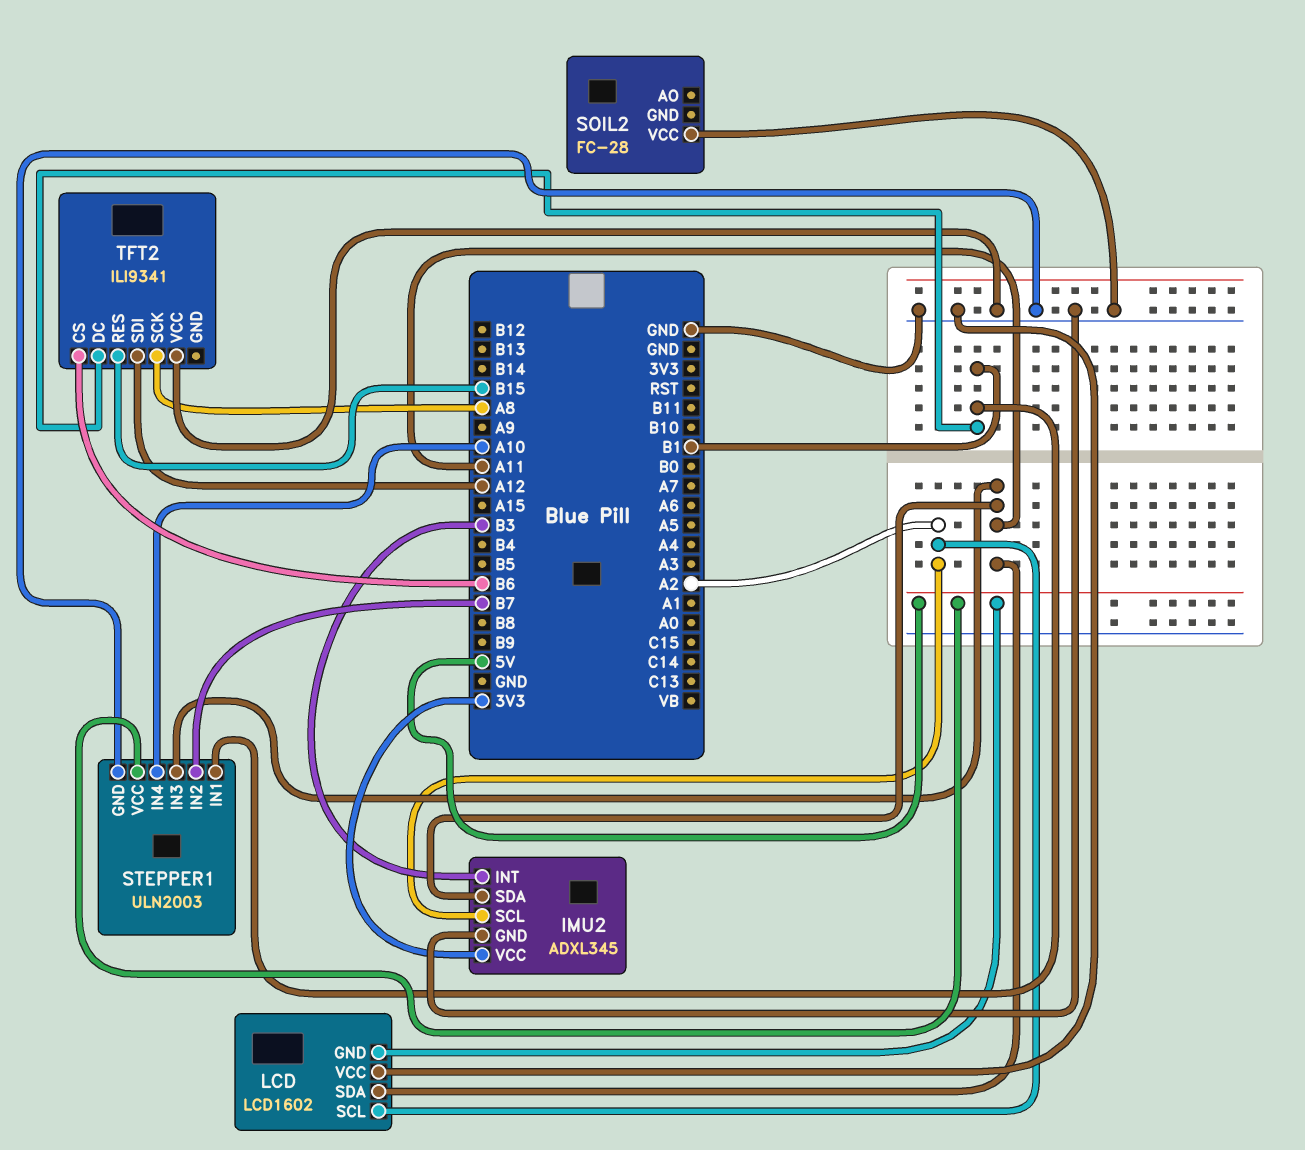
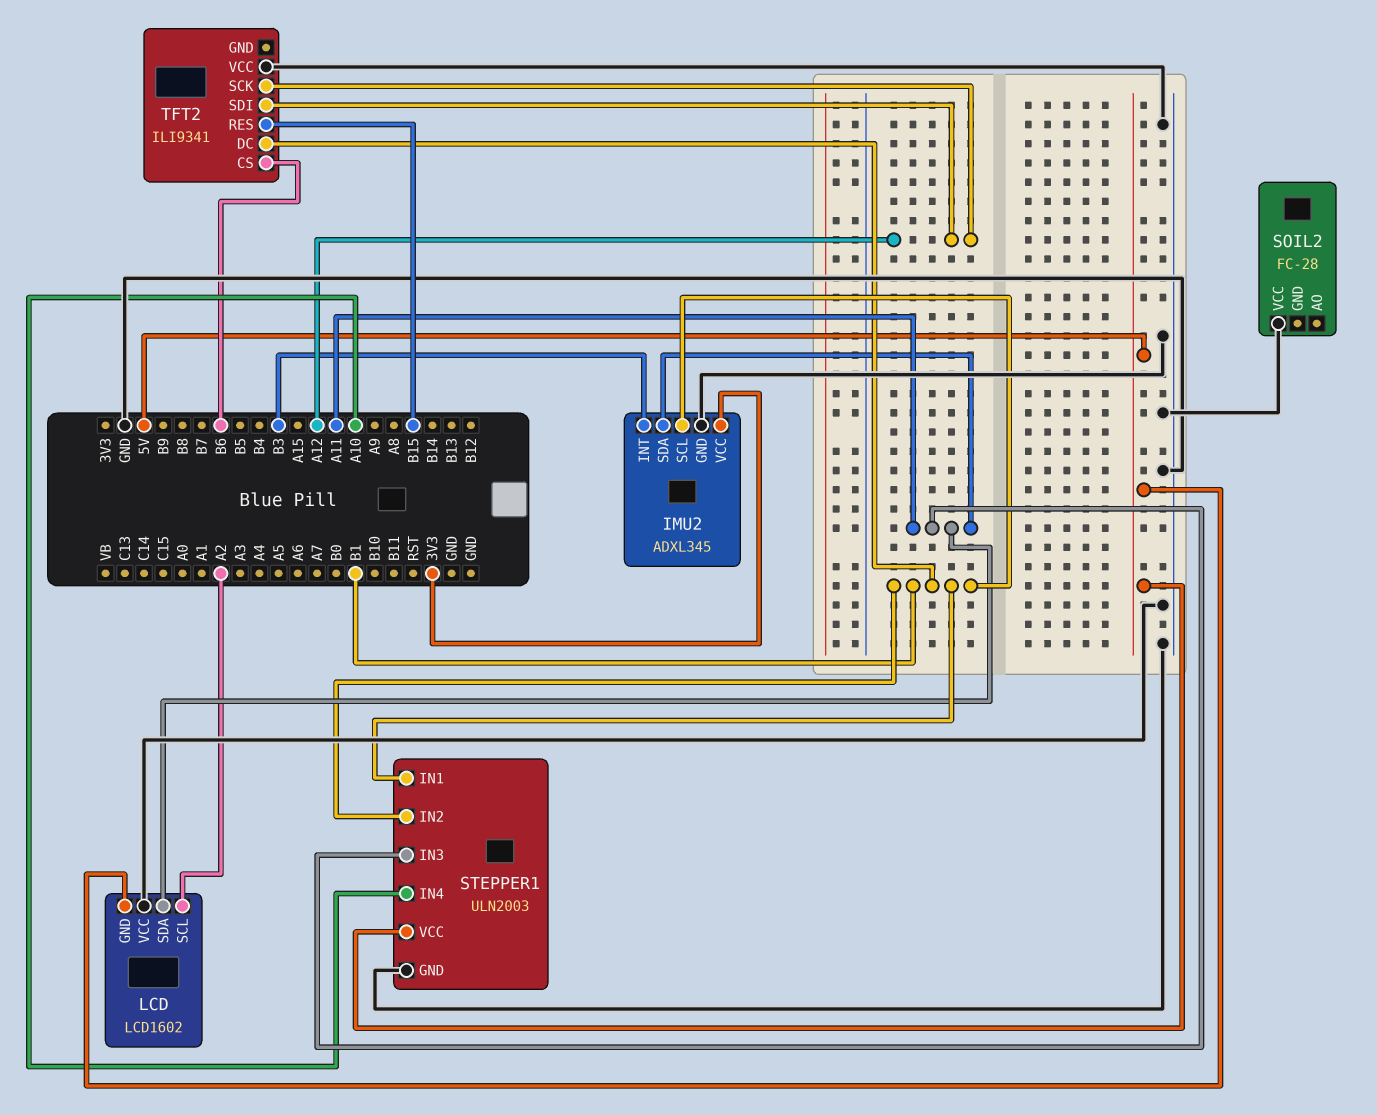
IMU2 pin SCL: A2 -> B1
STEPPER1 pin IN2: B7 -> B1
TFT2 pin SCK: A8 -> A12

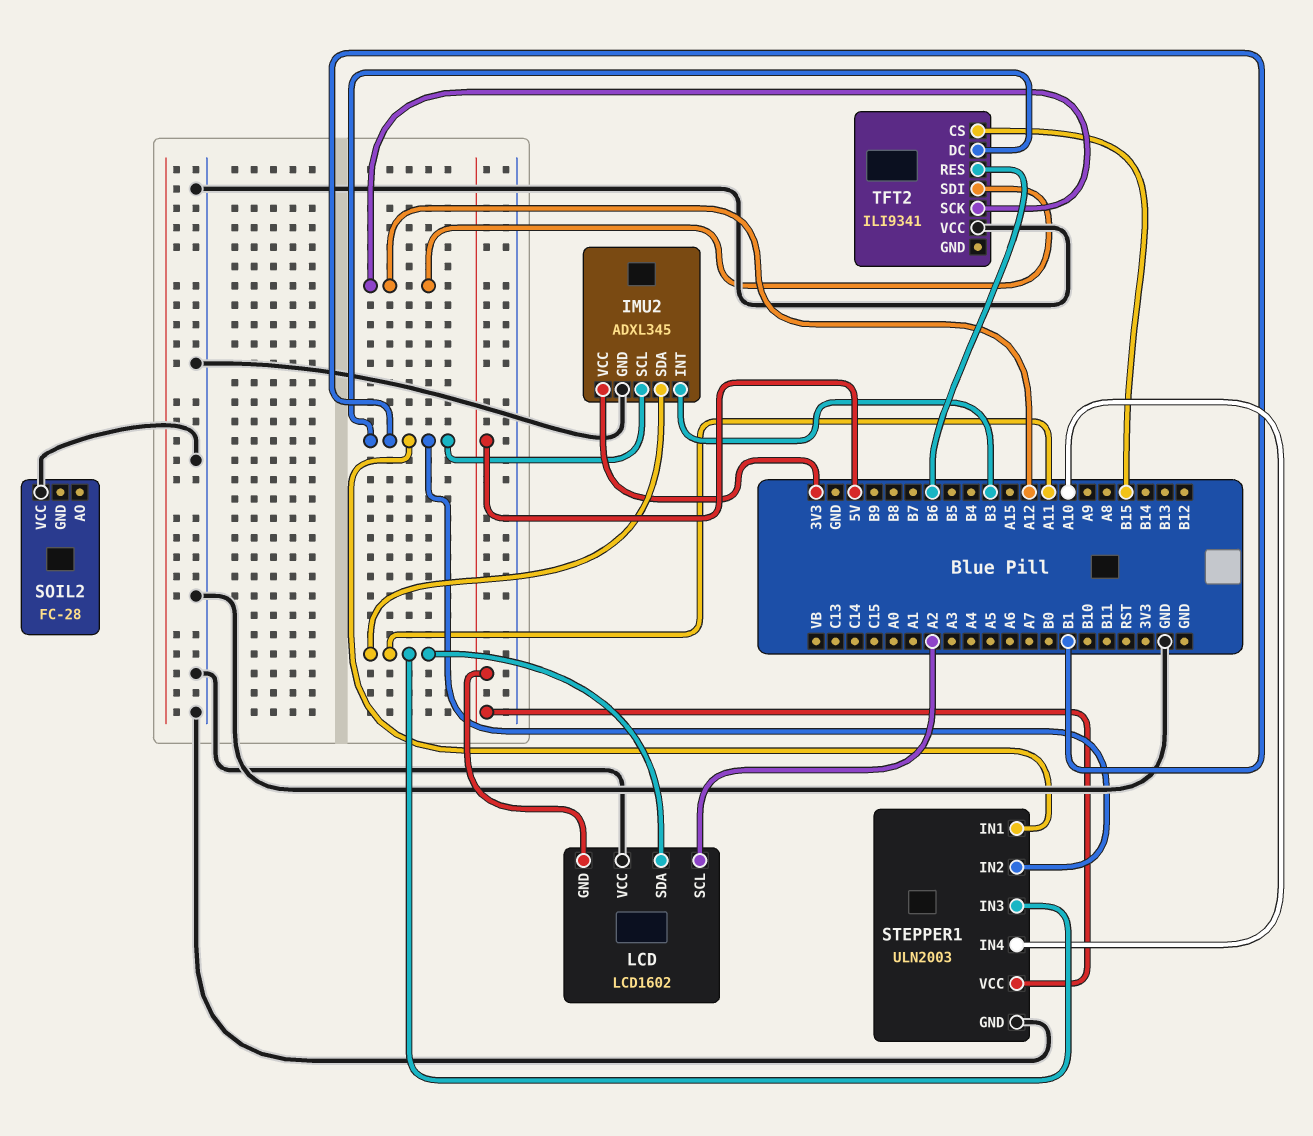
TFT2 pin CS: B6 -> B15
TFT2 pin RES: B15 -> B6

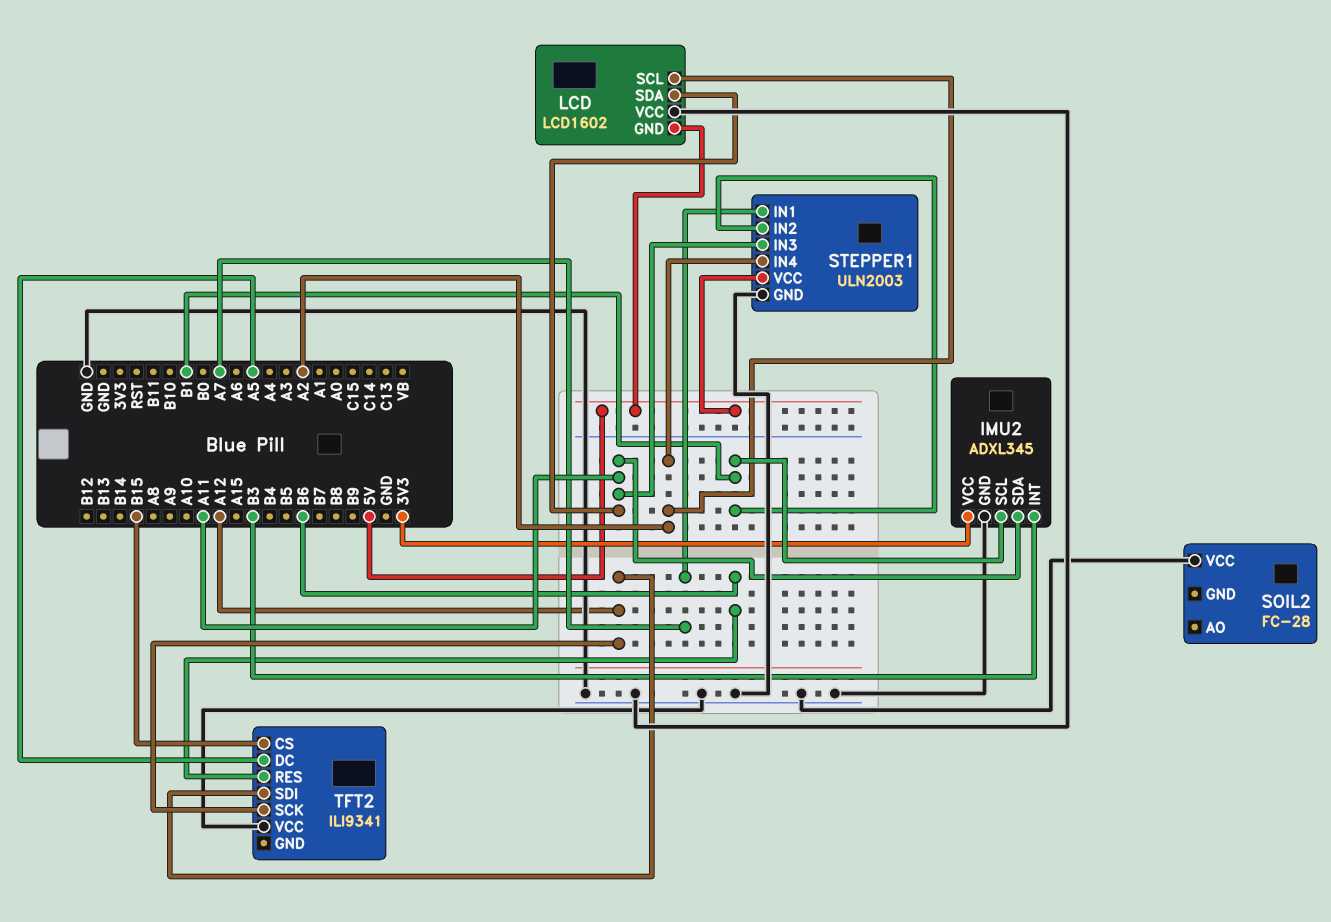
STEPPER1 pin IN1: B1 -> A7
STEPPER1 pin IN4: A10 -> A2
TFT2 pin DC: B1 -> A5

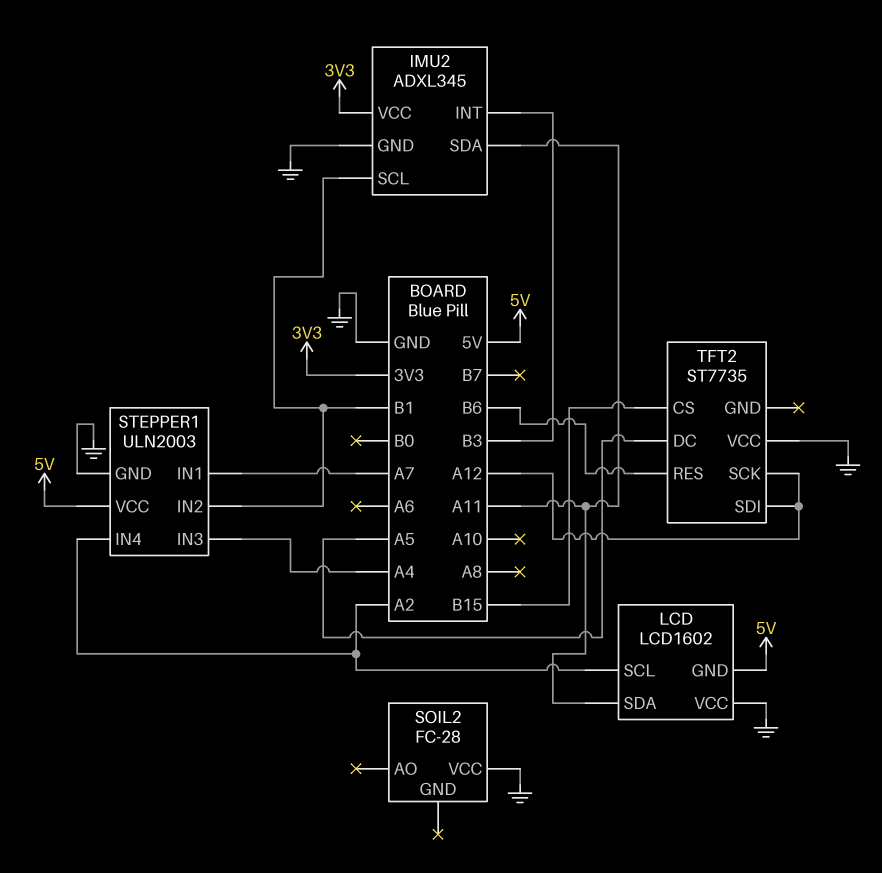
STEPPER1 pin IN3: A11 -> A4
TFT2: ILI9341 -> ST7735

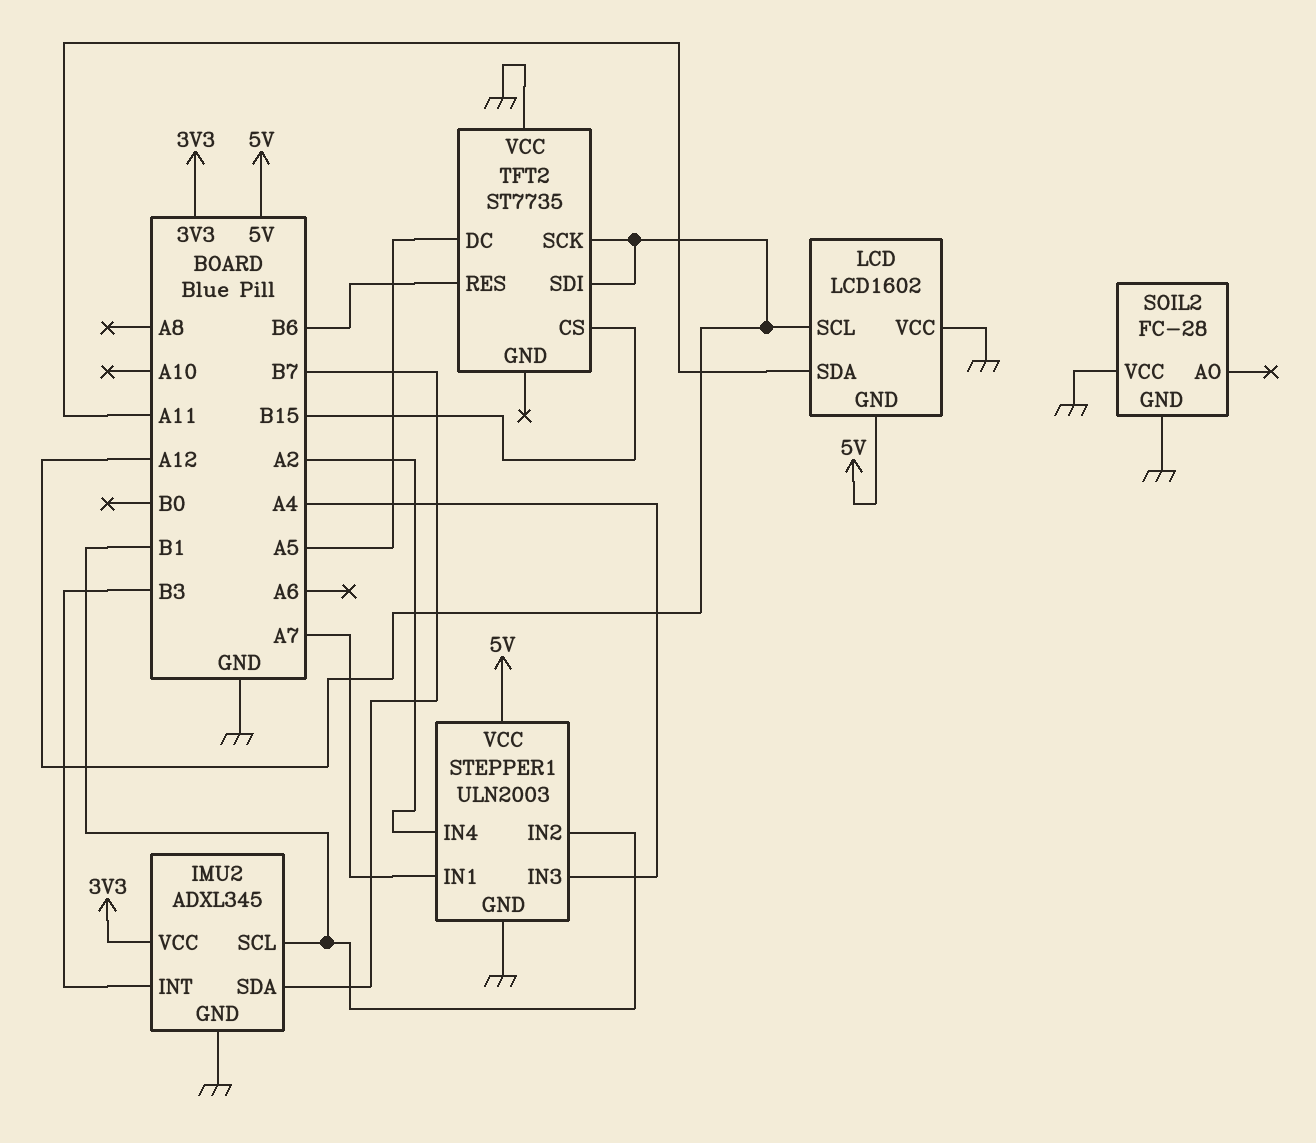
IMU2 pin SDA: A11 -> B7
LCD pin SCL: A2 -> A12
SOIL2 pin GND: none -> GND

